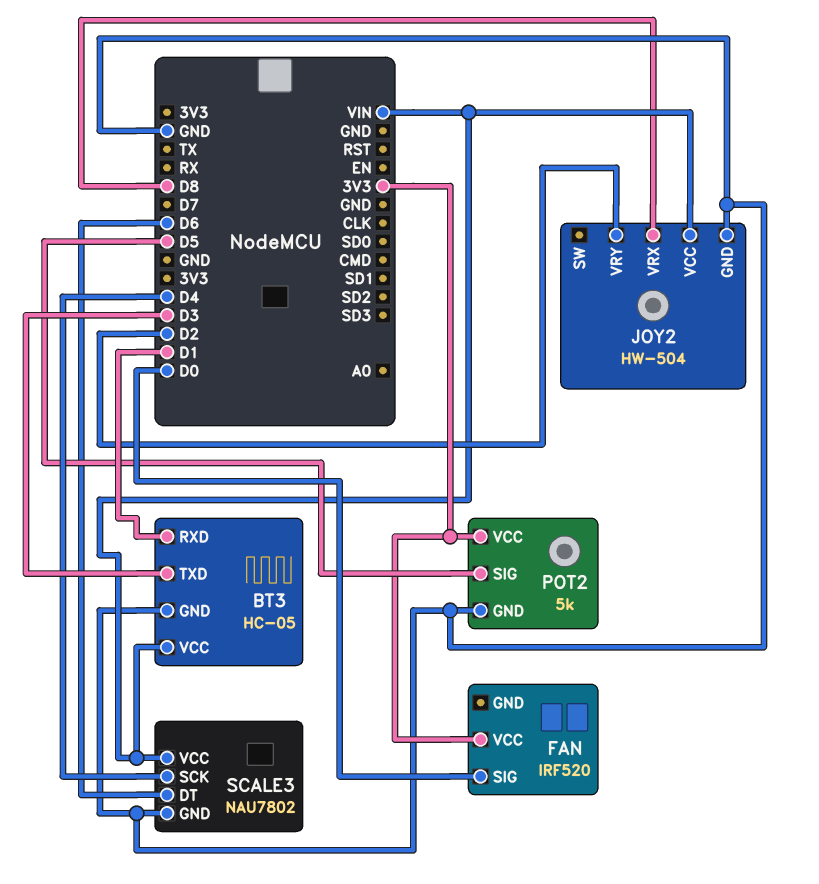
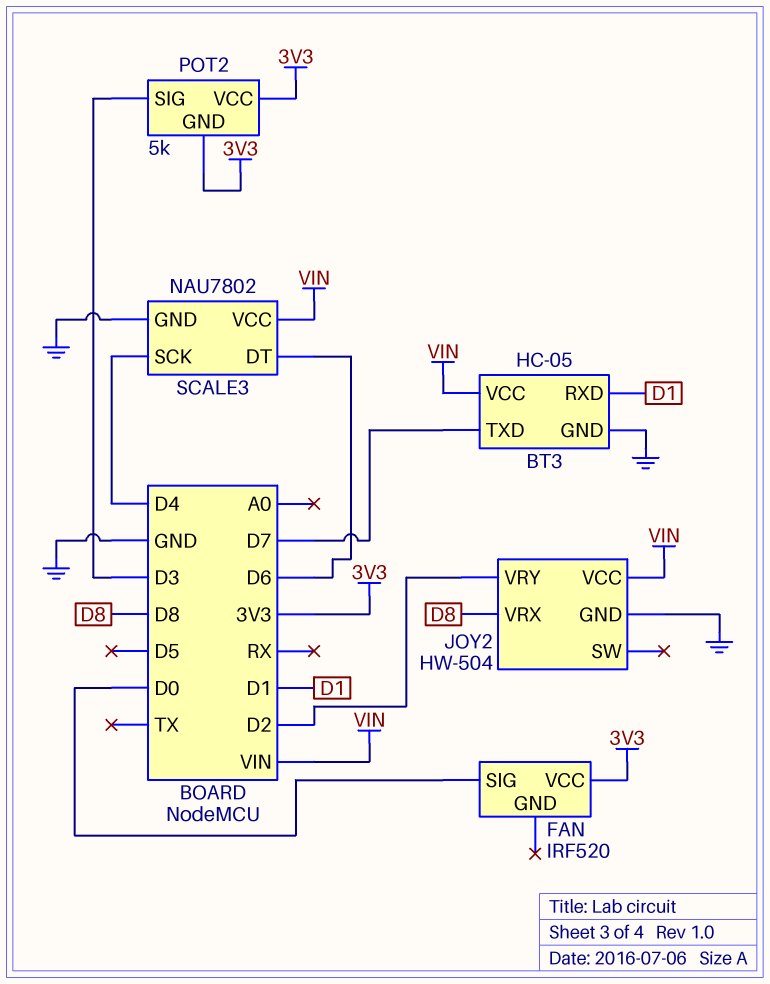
BT3 pin TXD: D3 -> D7
POT2 pin GND: GND -> 3V3
POT2 pin SIG: D5 -> D3

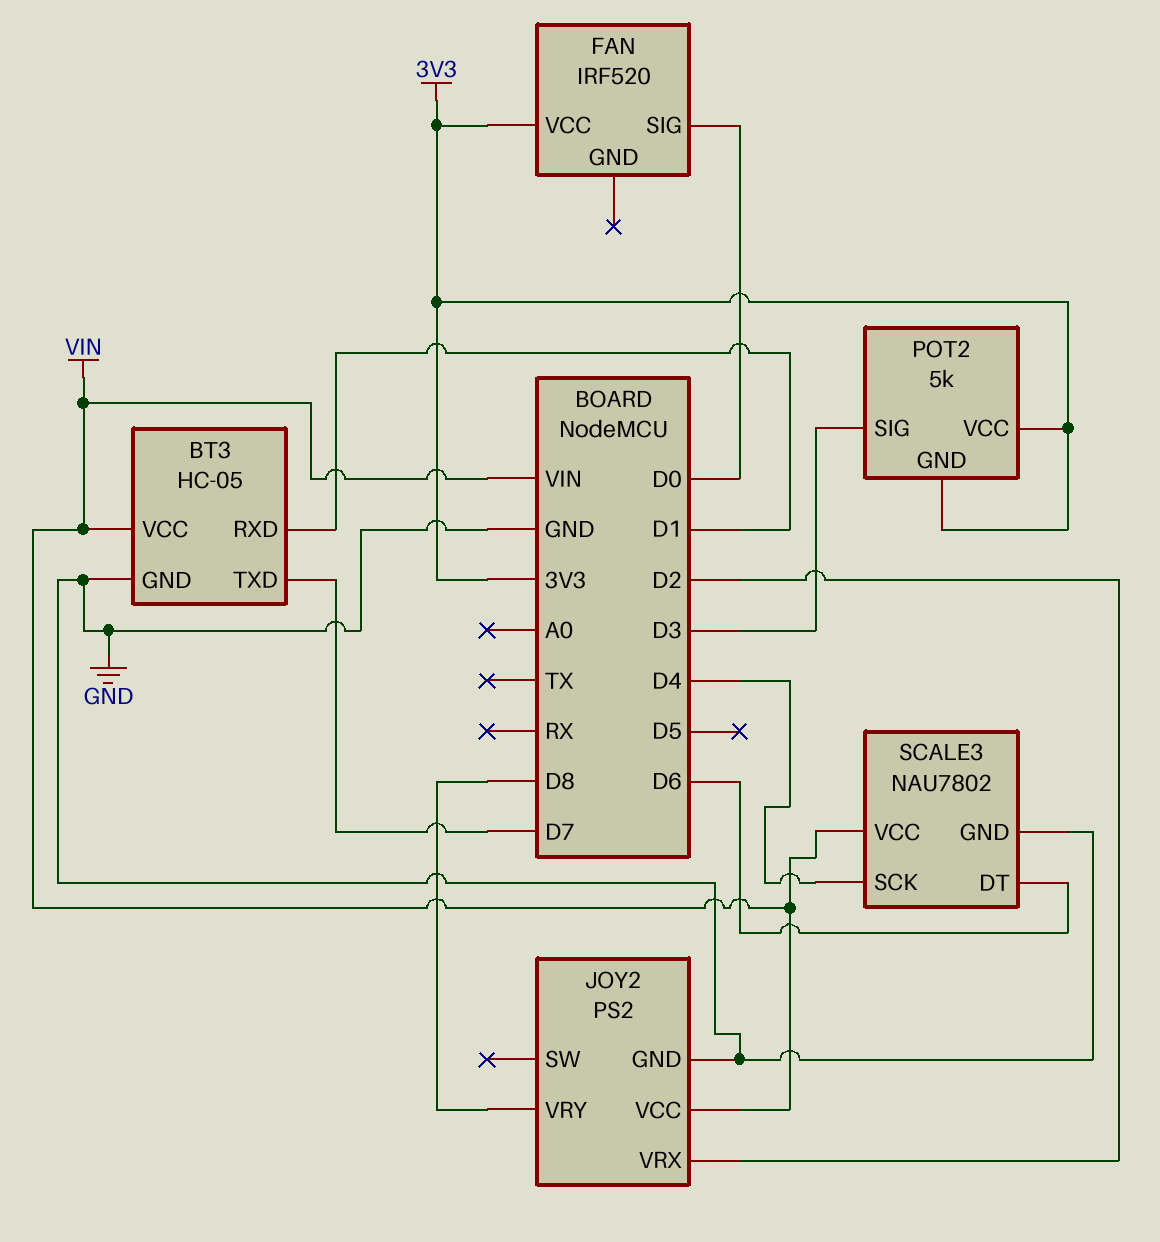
JOY2: HW-504 -> PS2
JOY2 pin VRX: D8 -> D2
JOY2 pin VRY: D2 -> D8

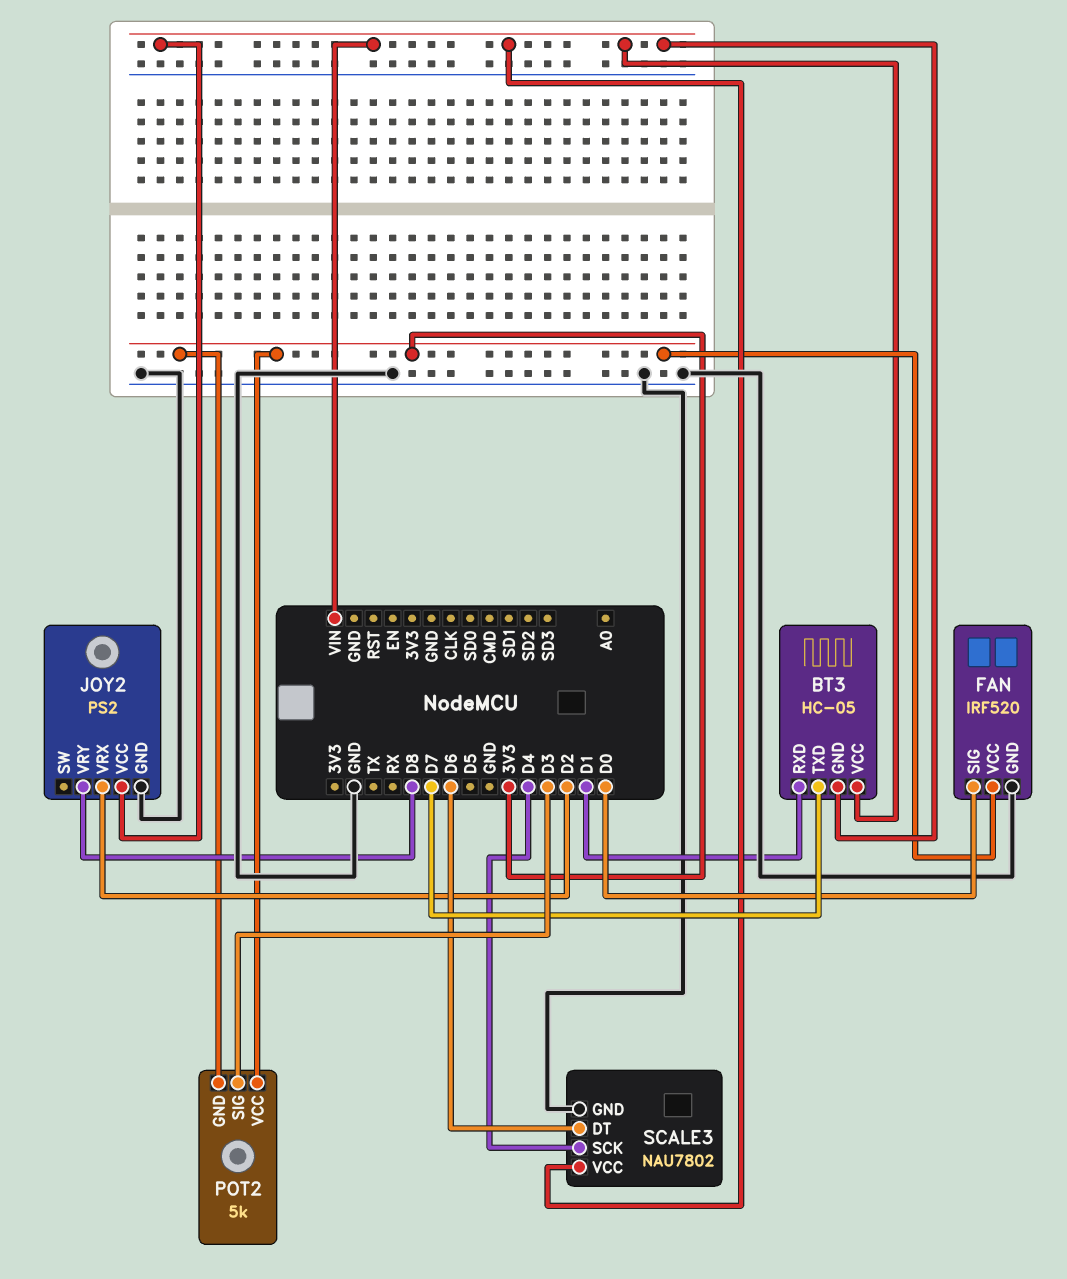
BT3 pin GND: GND -> VIN
FAN pin GND: none -> GND

